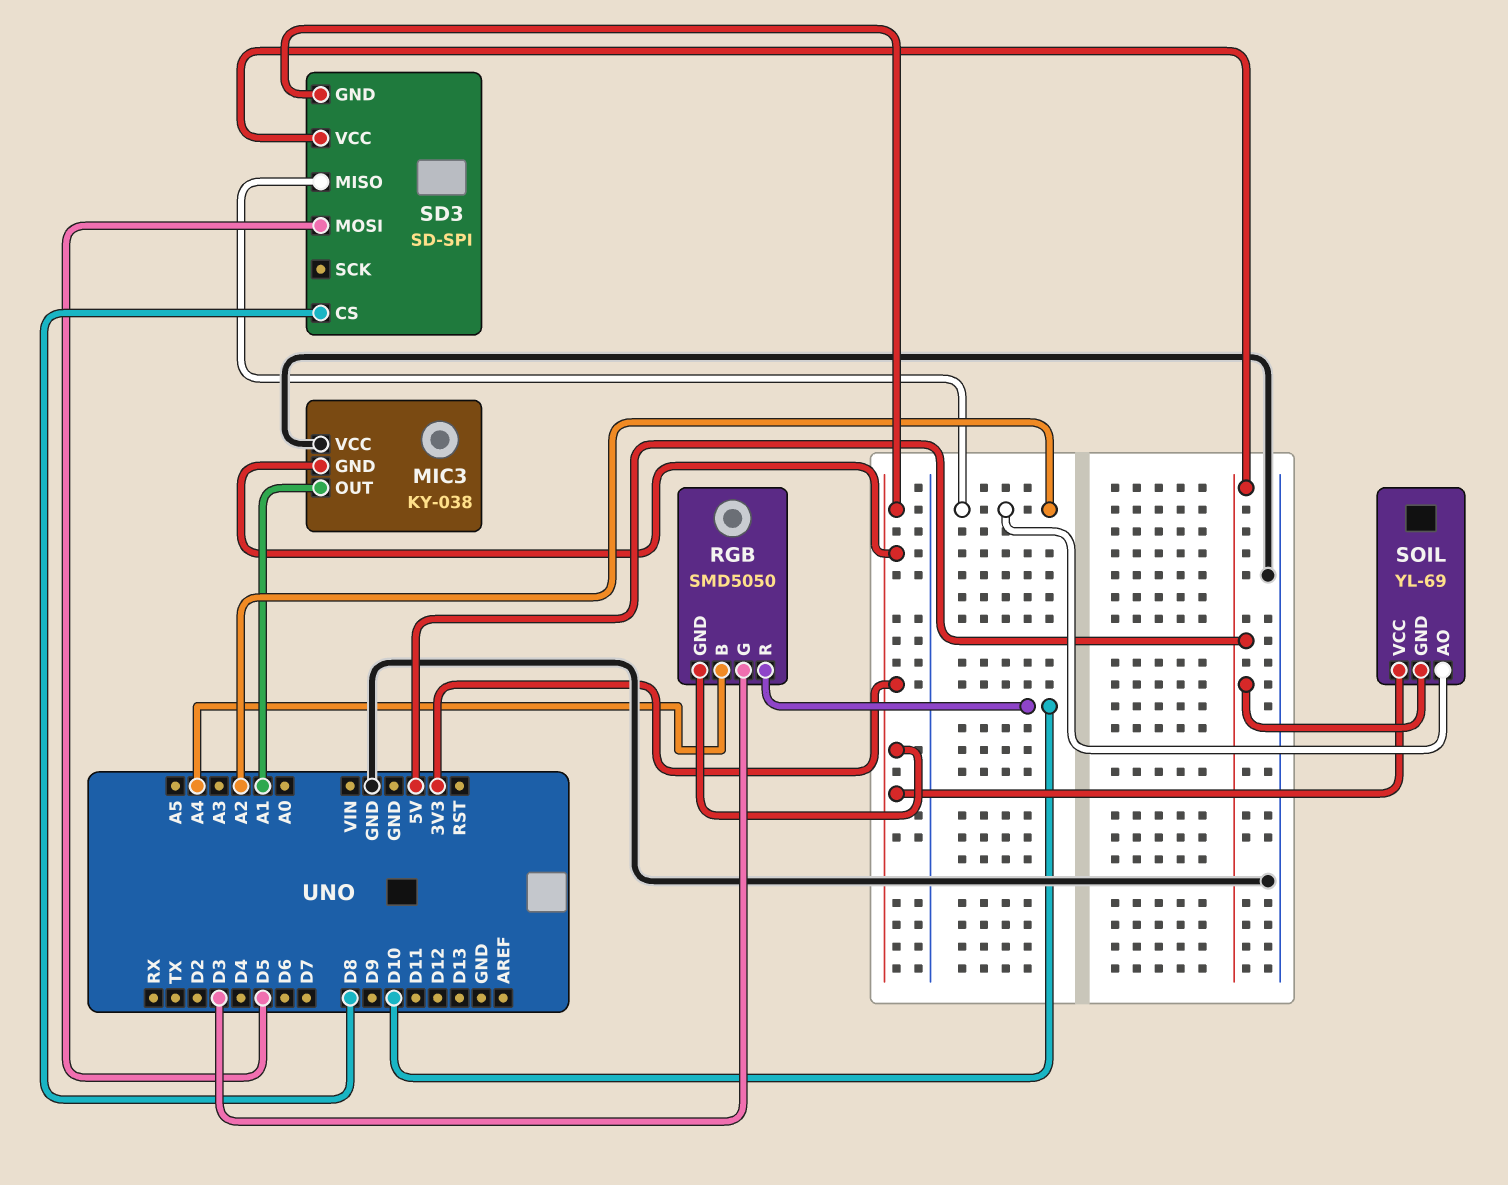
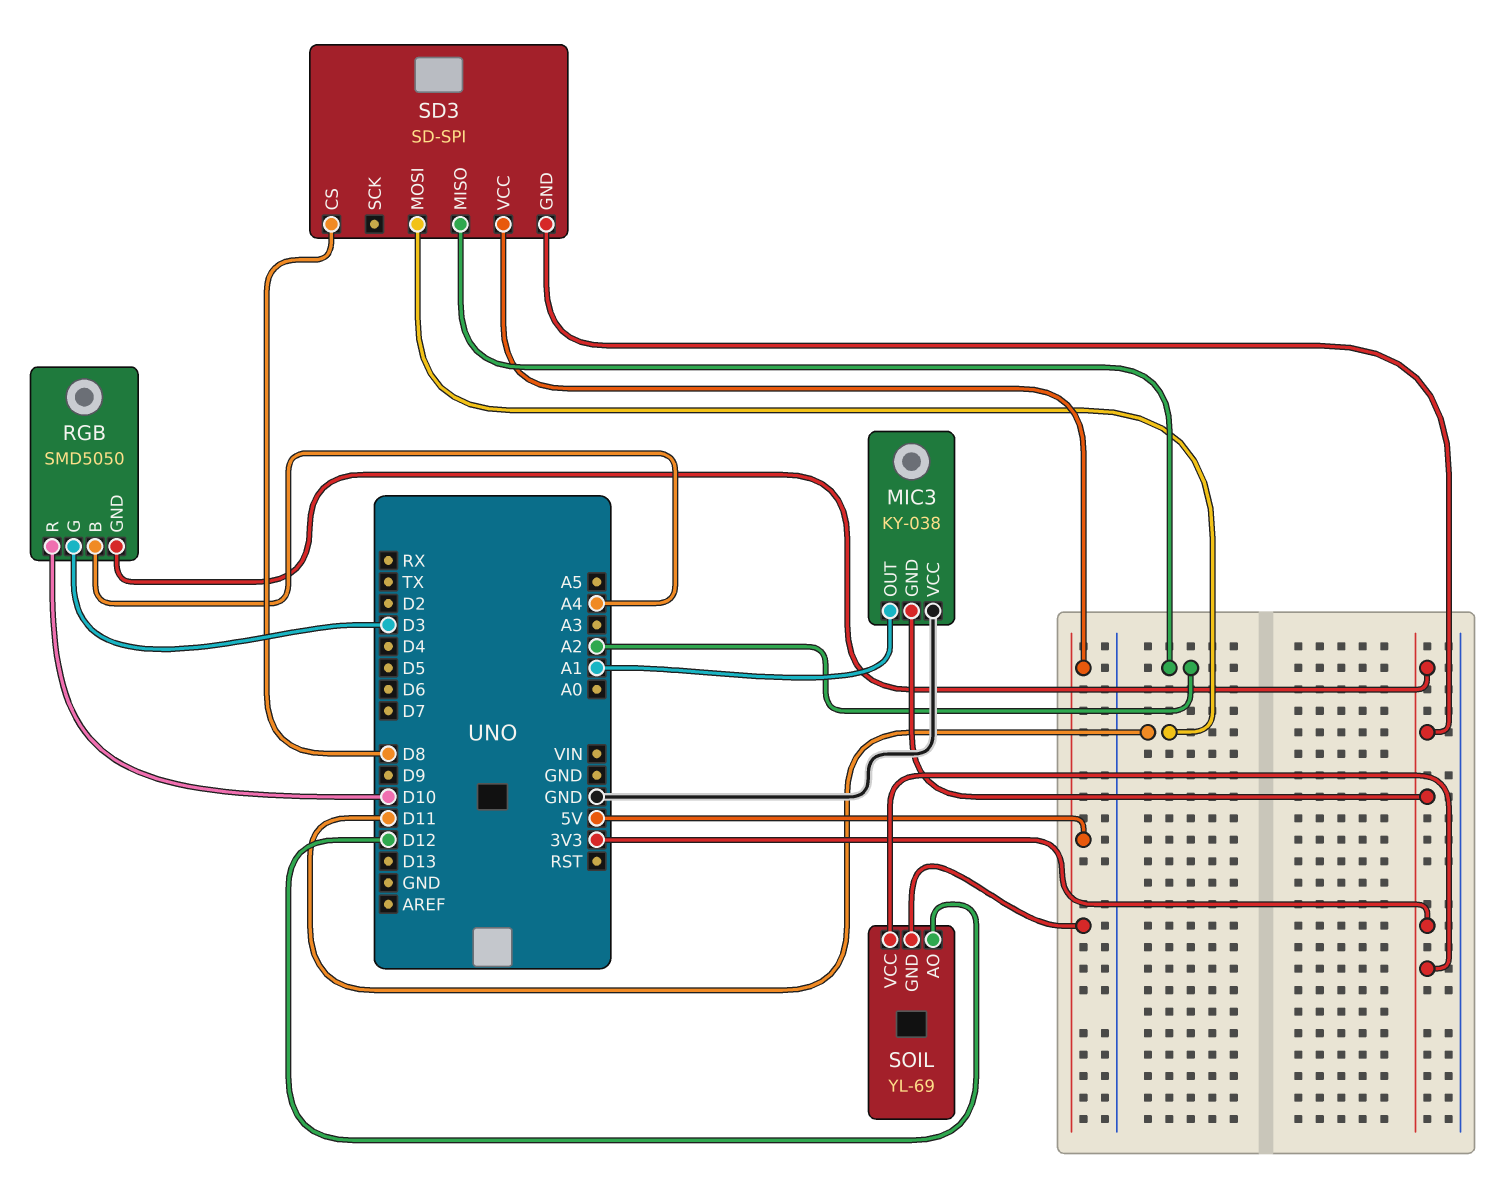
SD3 pin MOSI: D5 -> D11
SOIL pin AO: A2 -> D12

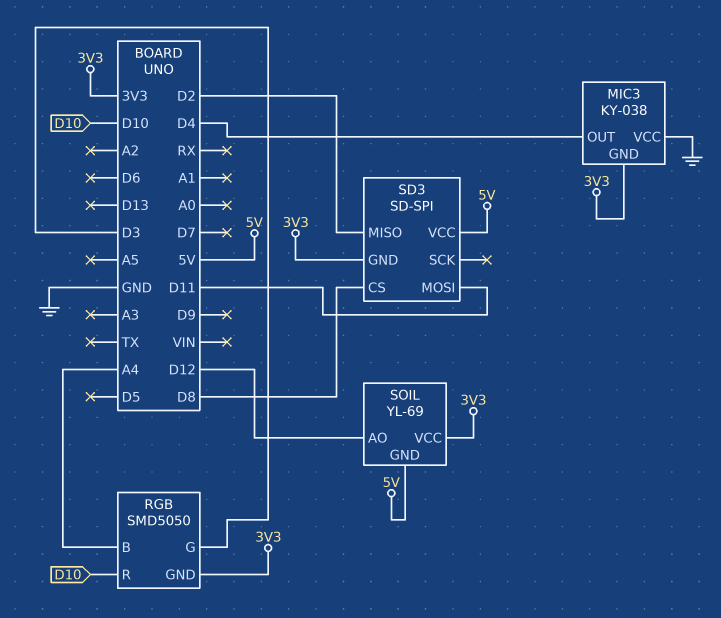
MIC3 pin OUT: A1 -> D4
SD3 pin MISO: A2 -> D2

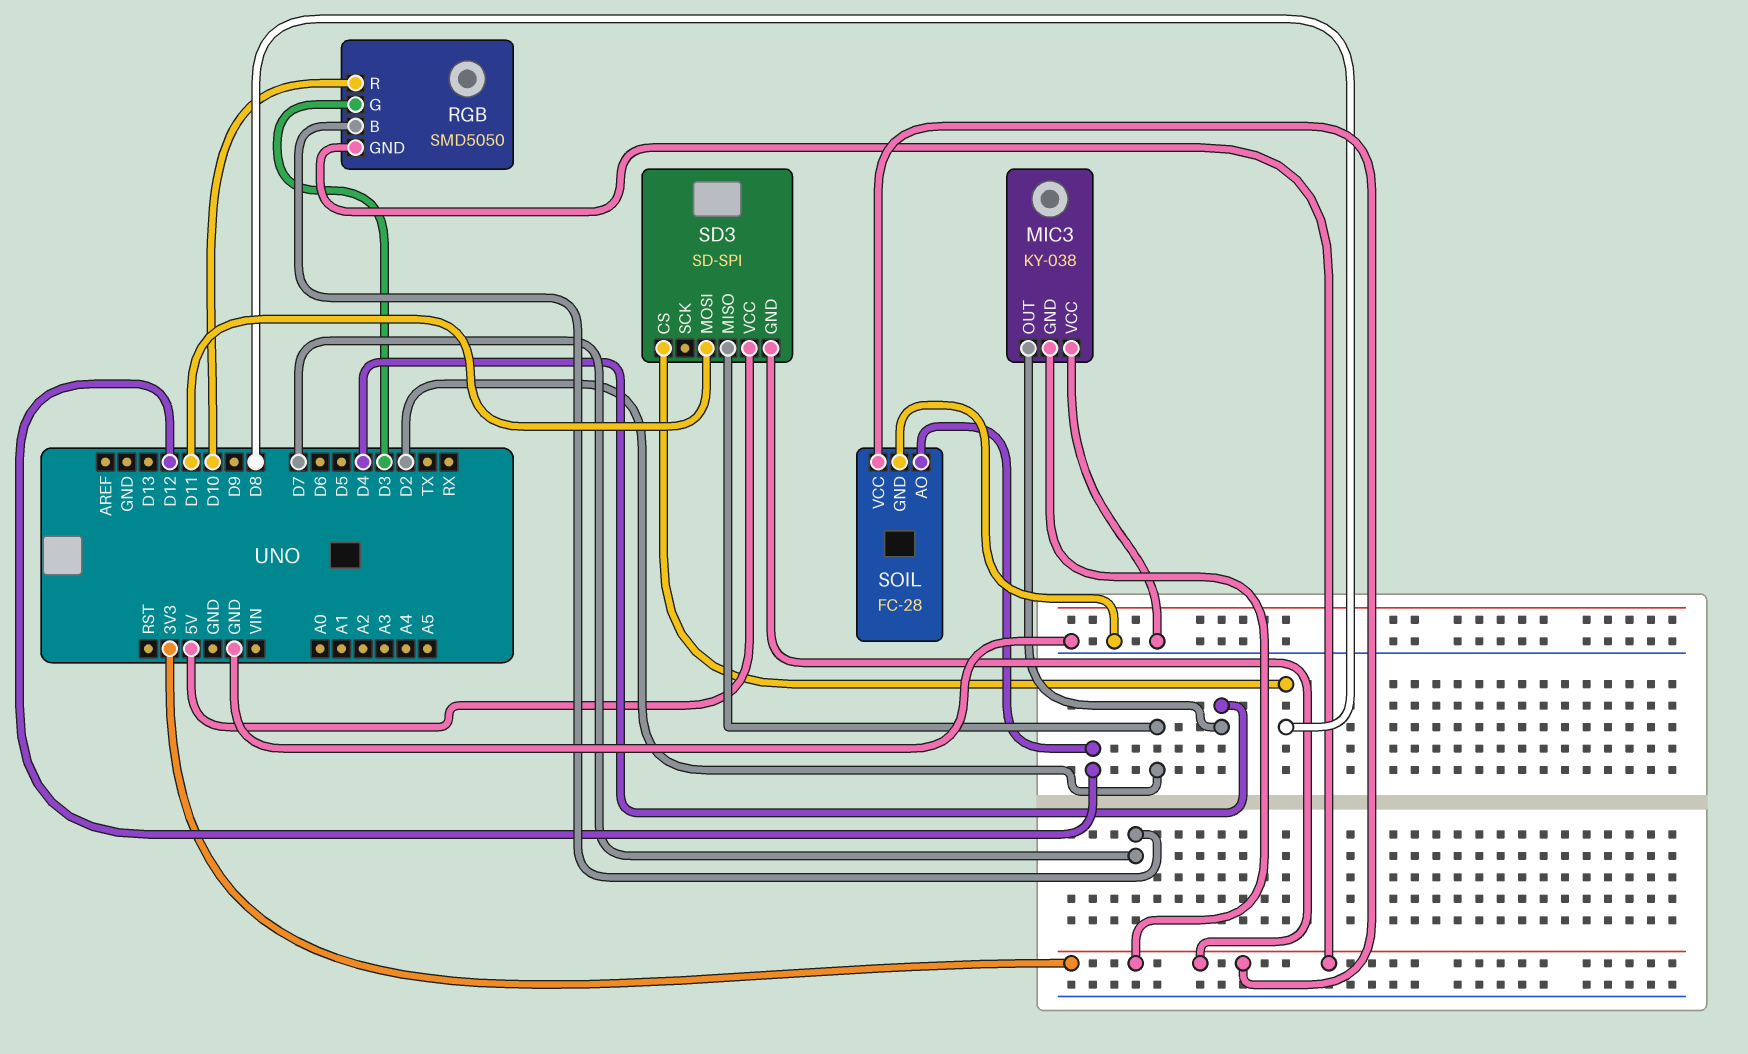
RGB pin B: A4 -> D7
SOIL: YL-69 -> FC-28
SOIL pin GND: 5V -> GND

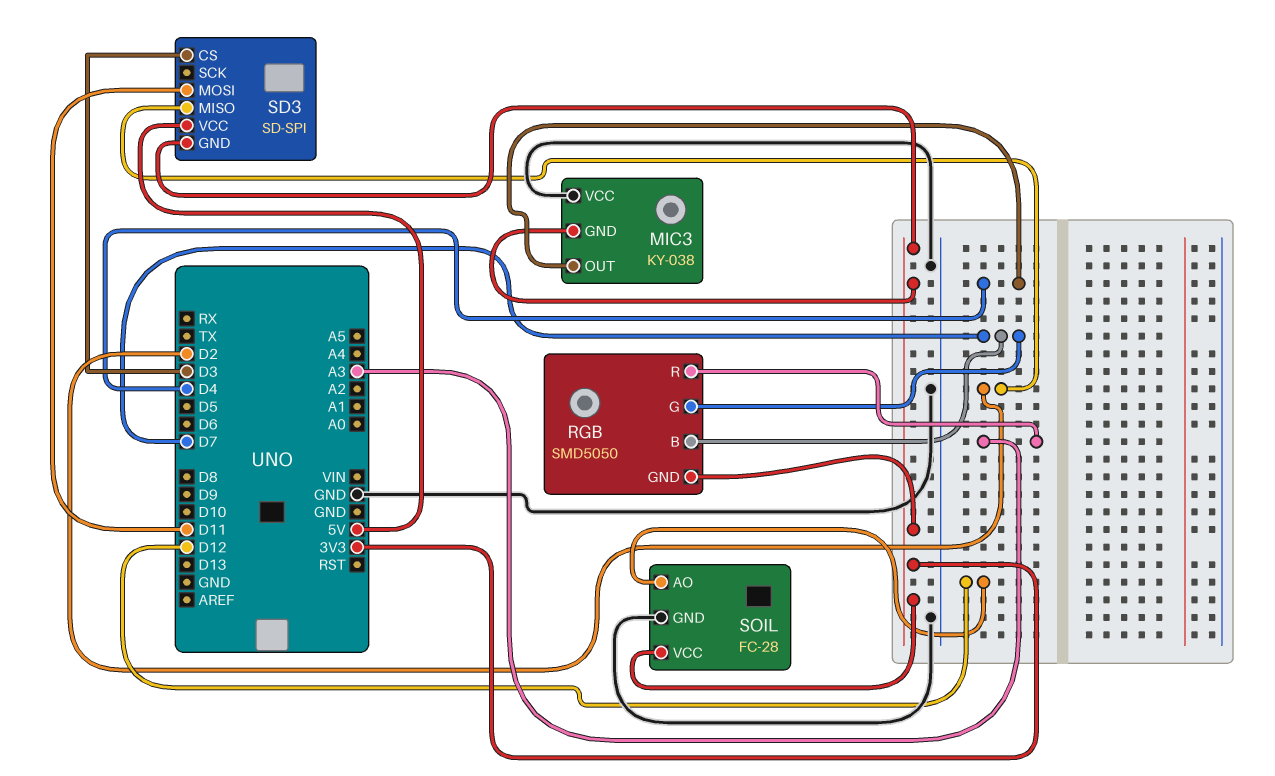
RGB pin G: D3 -> D7
RGB pin R: D10 -> A3
SD3 pin CS: D8 -> D3

